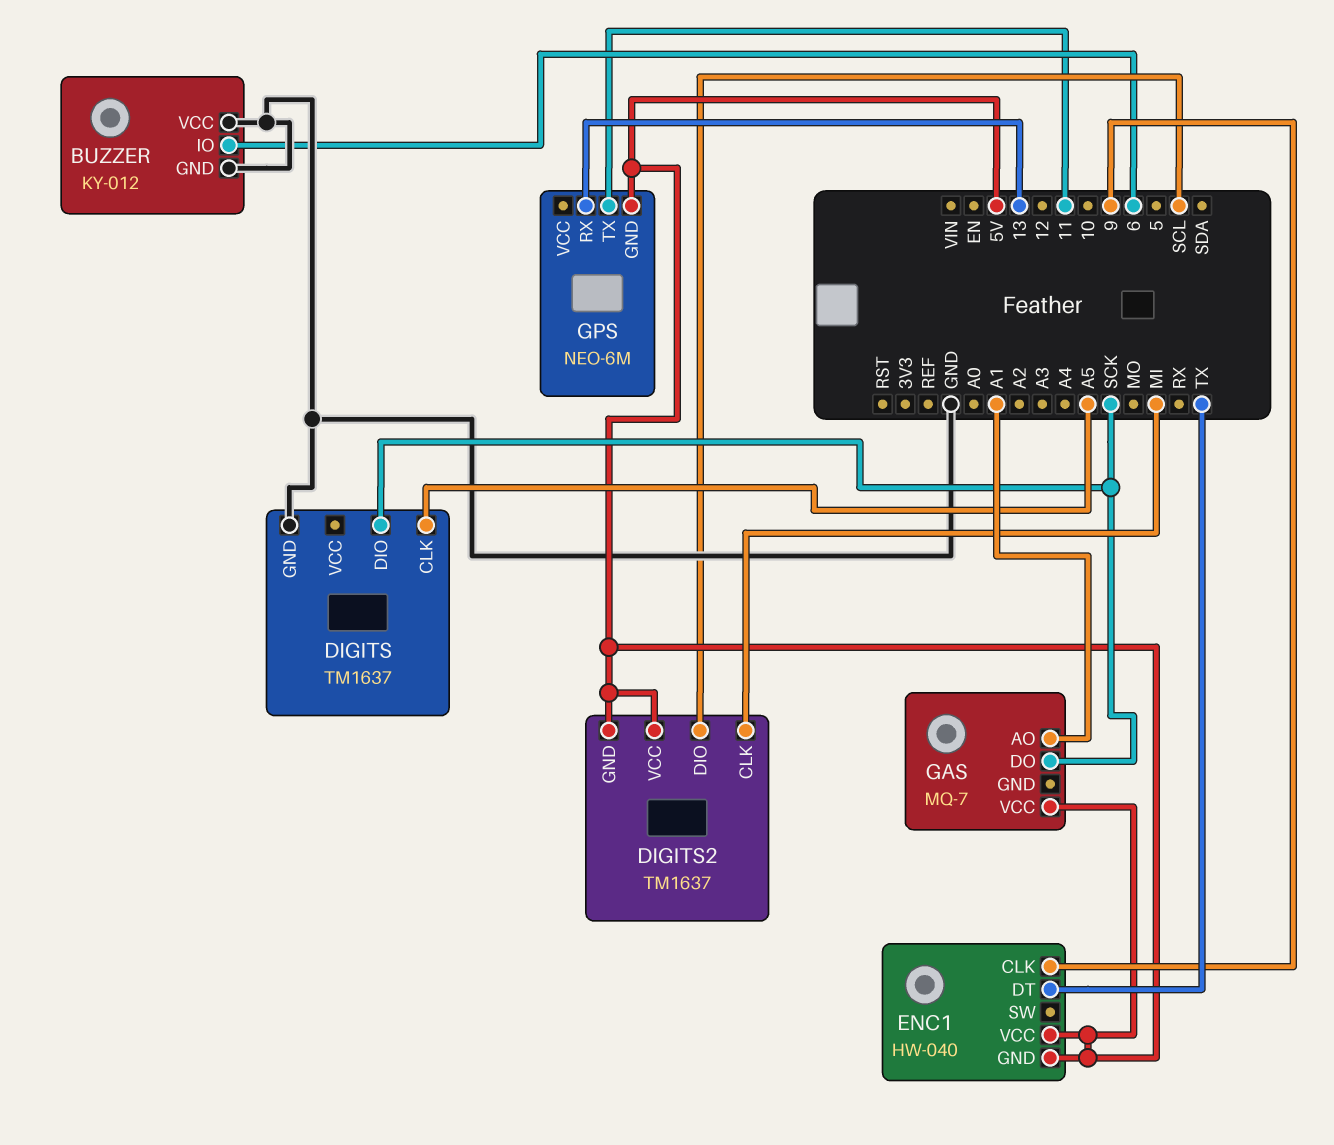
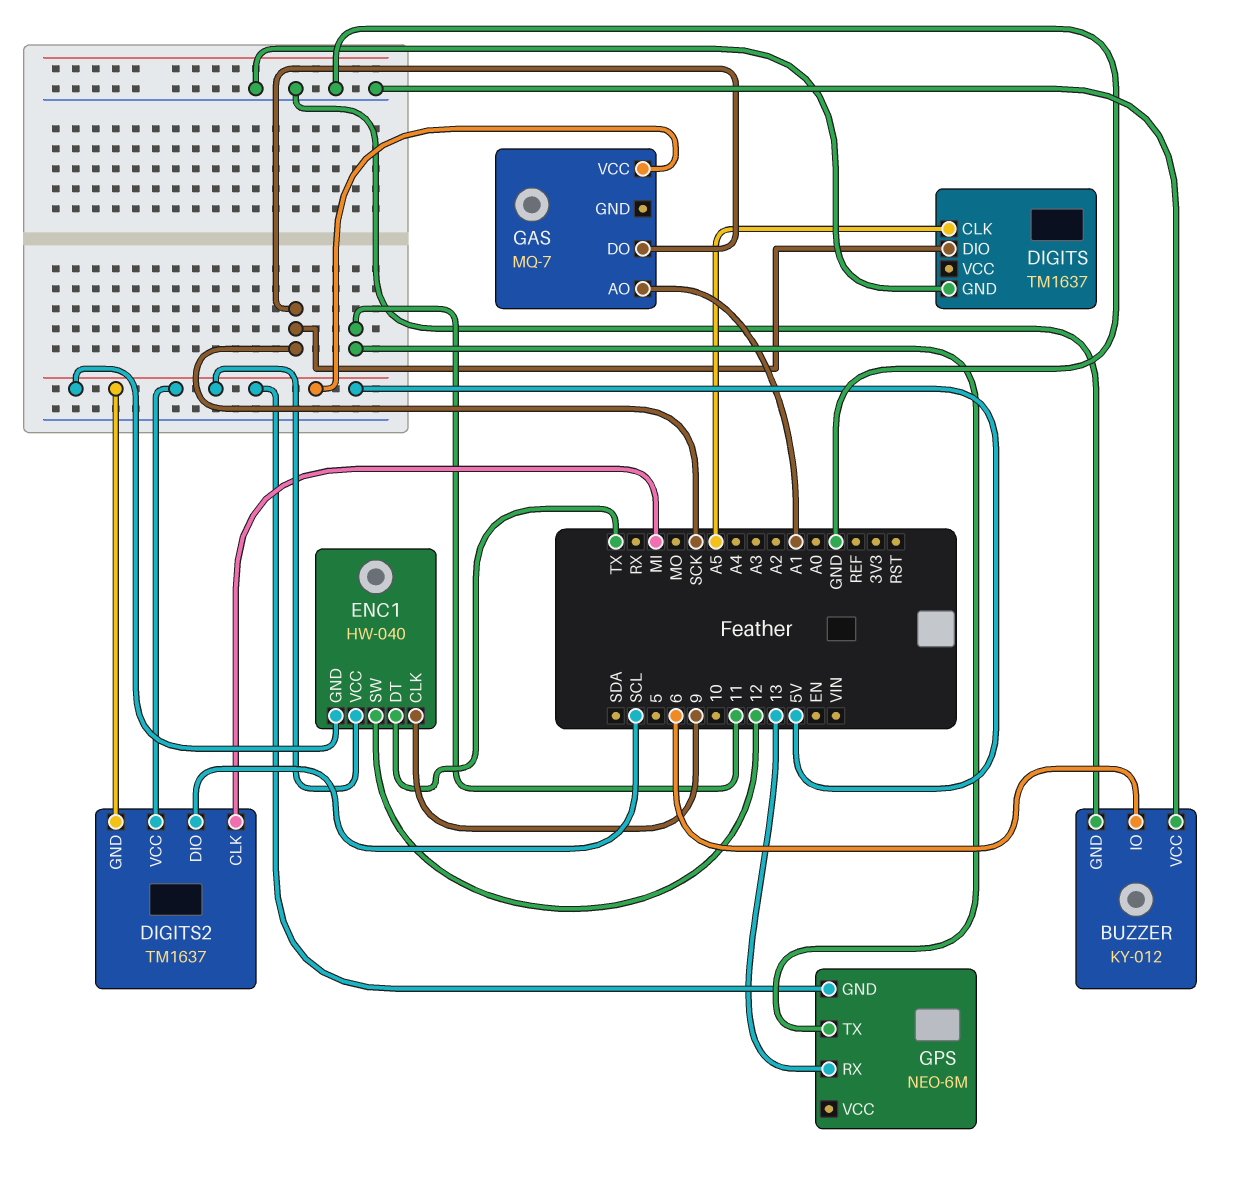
ENC1 pin SW: none -> 12

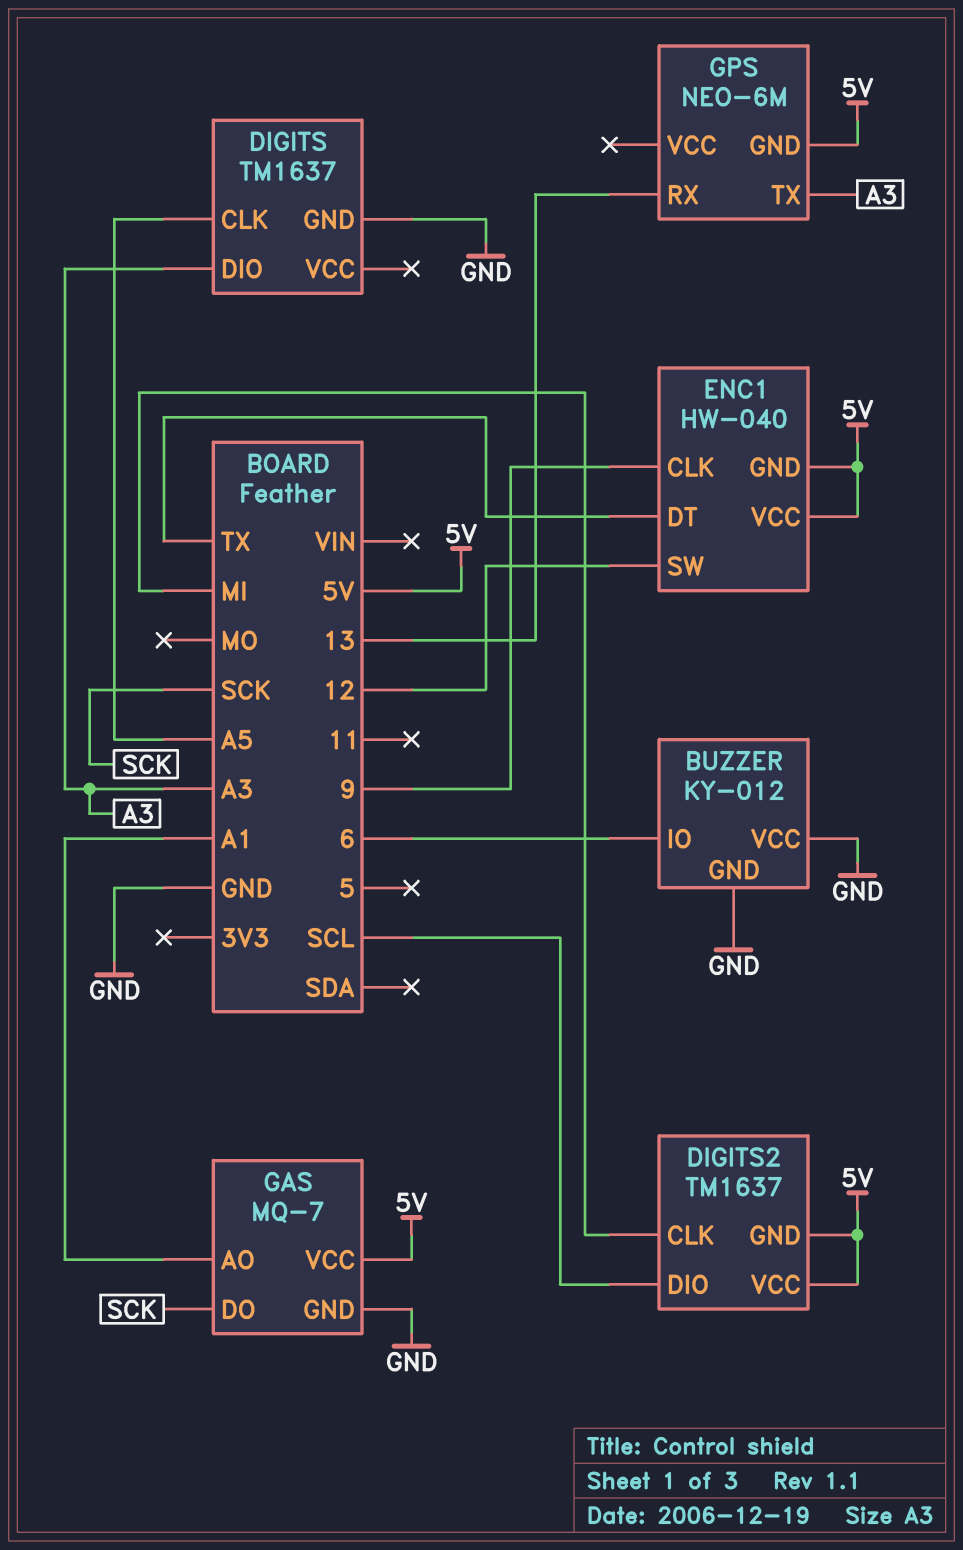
DIGITS pin DIO: SCK -> A3
GAS pin GND: none -> GND
GPS pin TX: 11 -> A3

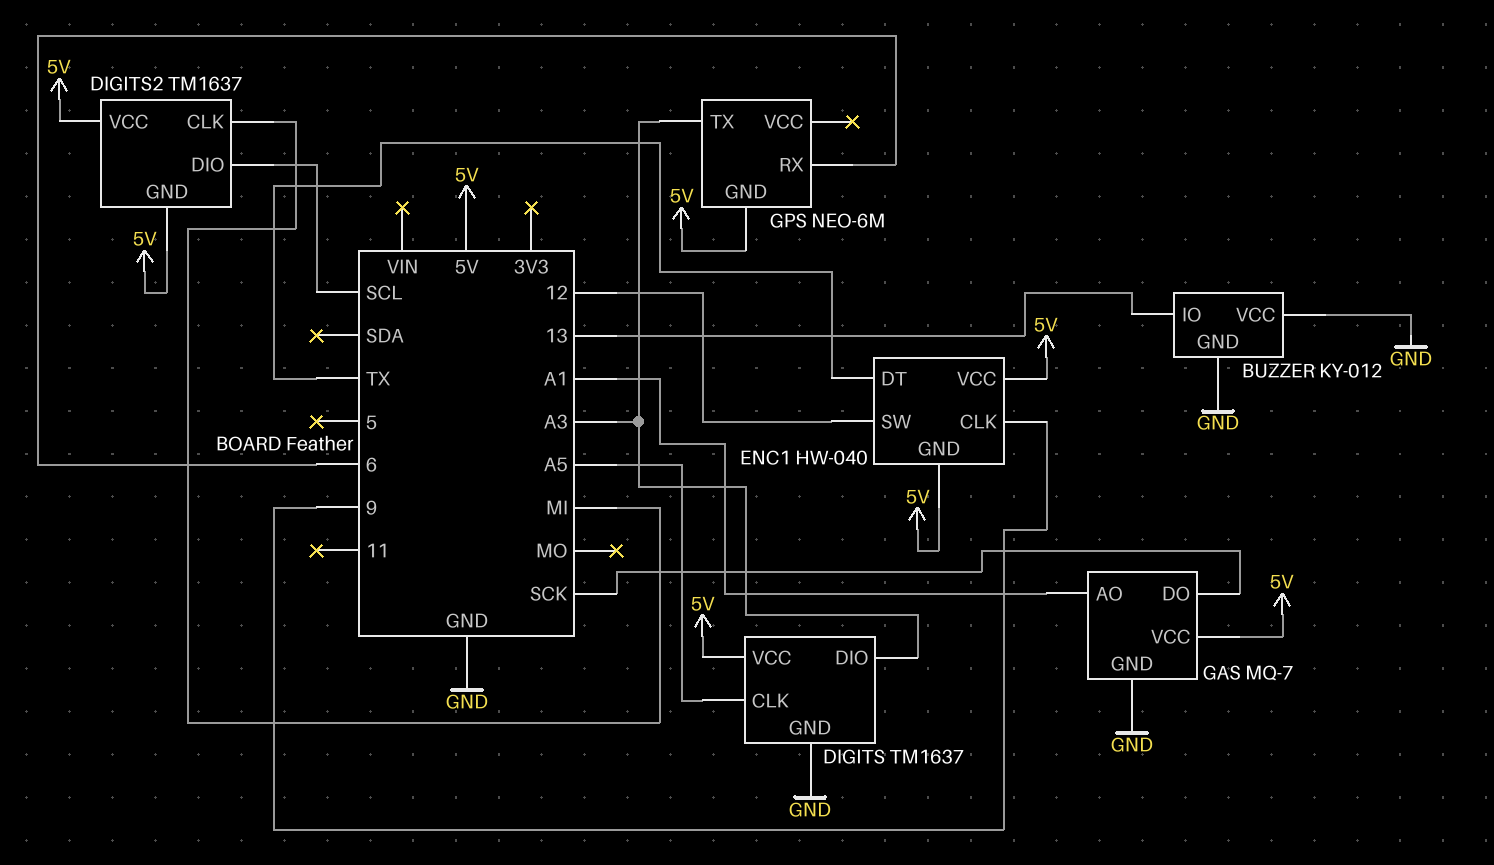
BUZZER pin IO: 6 -> 13
DIGITS pin VCC: none -> 5V
GPS pin RX: 13 -> 6

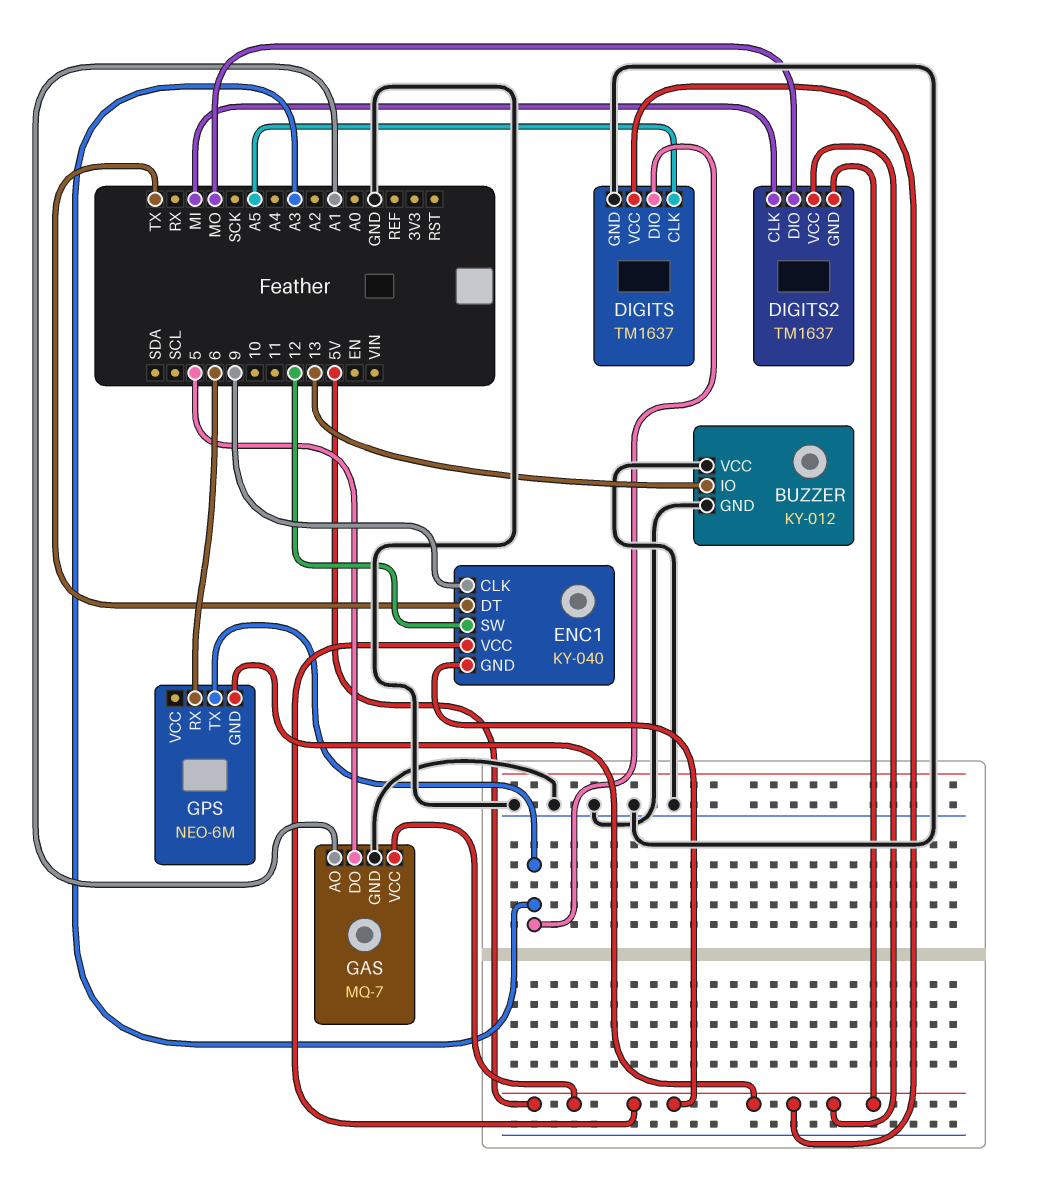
DIGITS2 pin DIO: SCL -> MO
ENC1: HW-040 -> KY-040
GAS pin DO: SCK -> 5

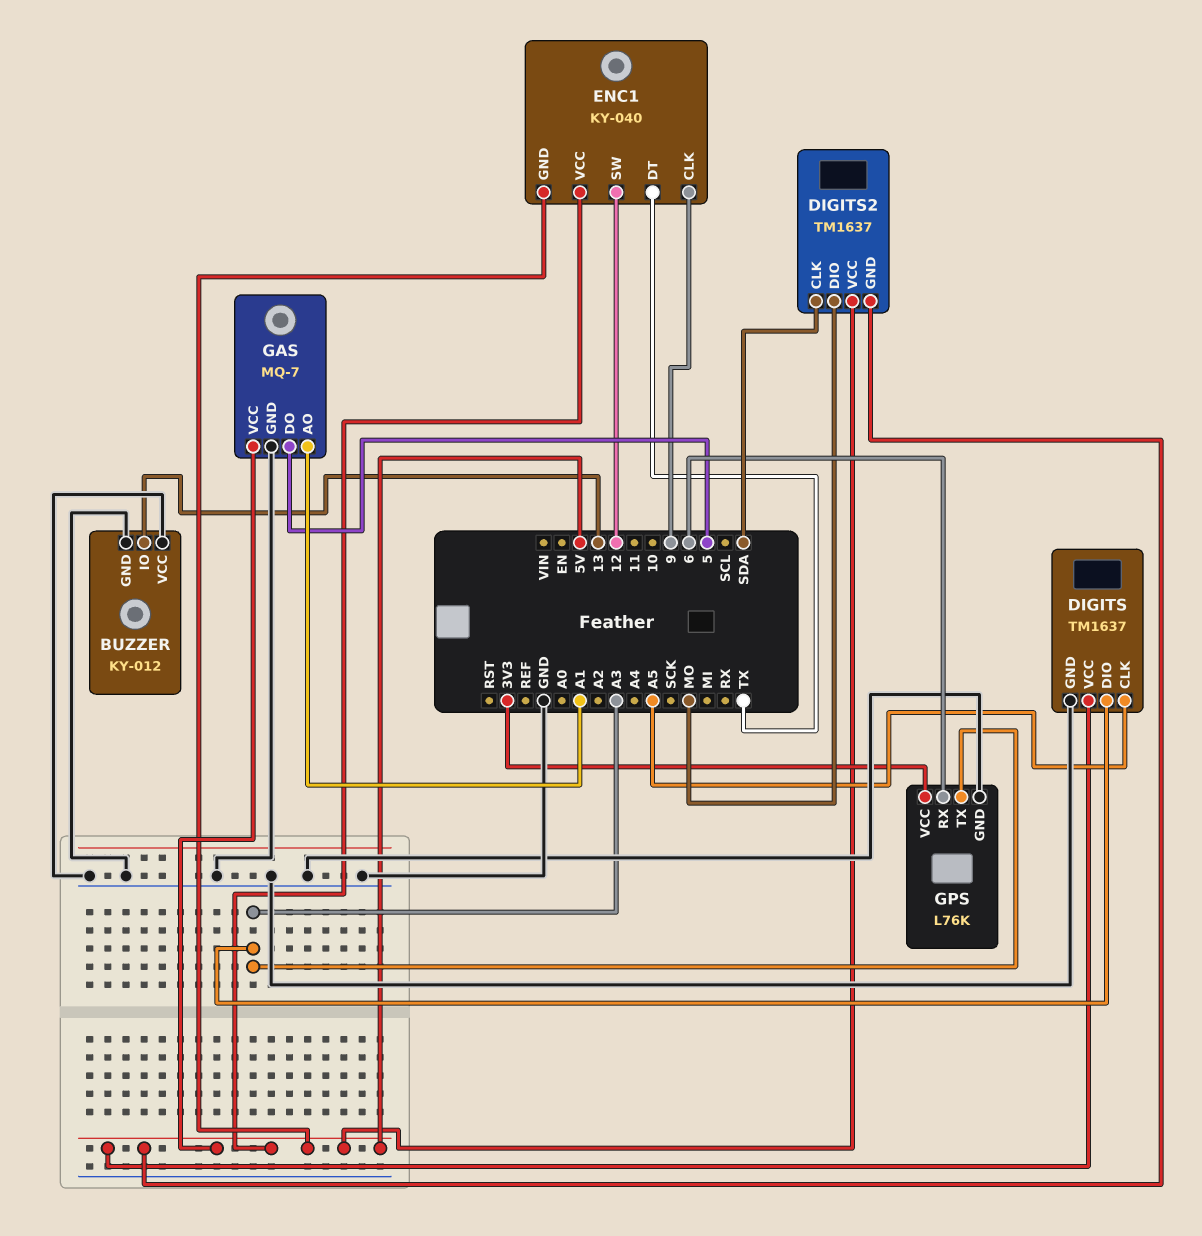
DIGITS2 pin CLK: MI -> SDA
GPS: NEO-6M -> L76K
GPS pin GND: 5V -> GND
GPS pin VCC: none -> 3V3

